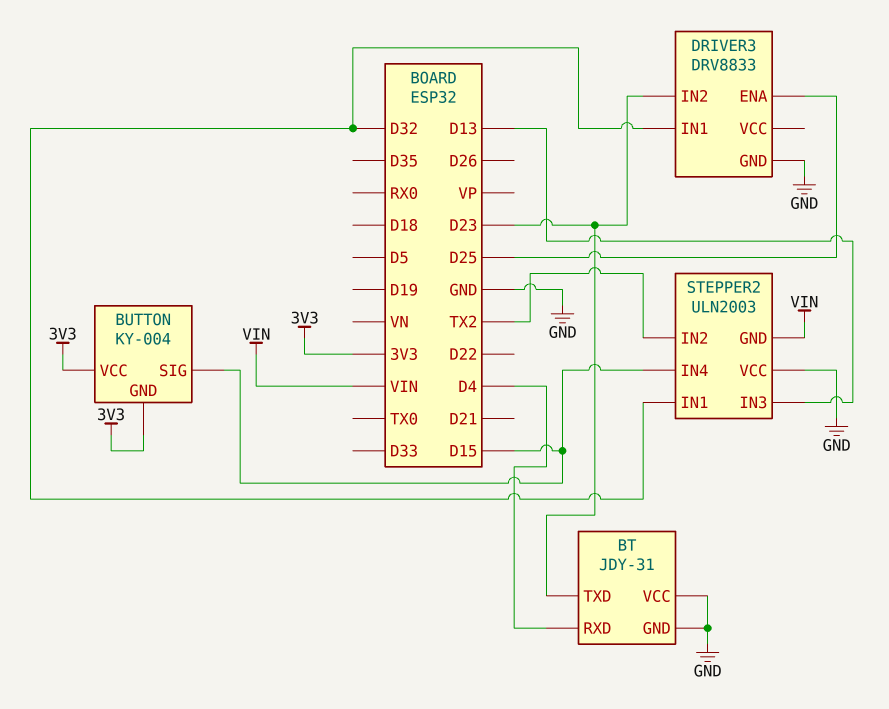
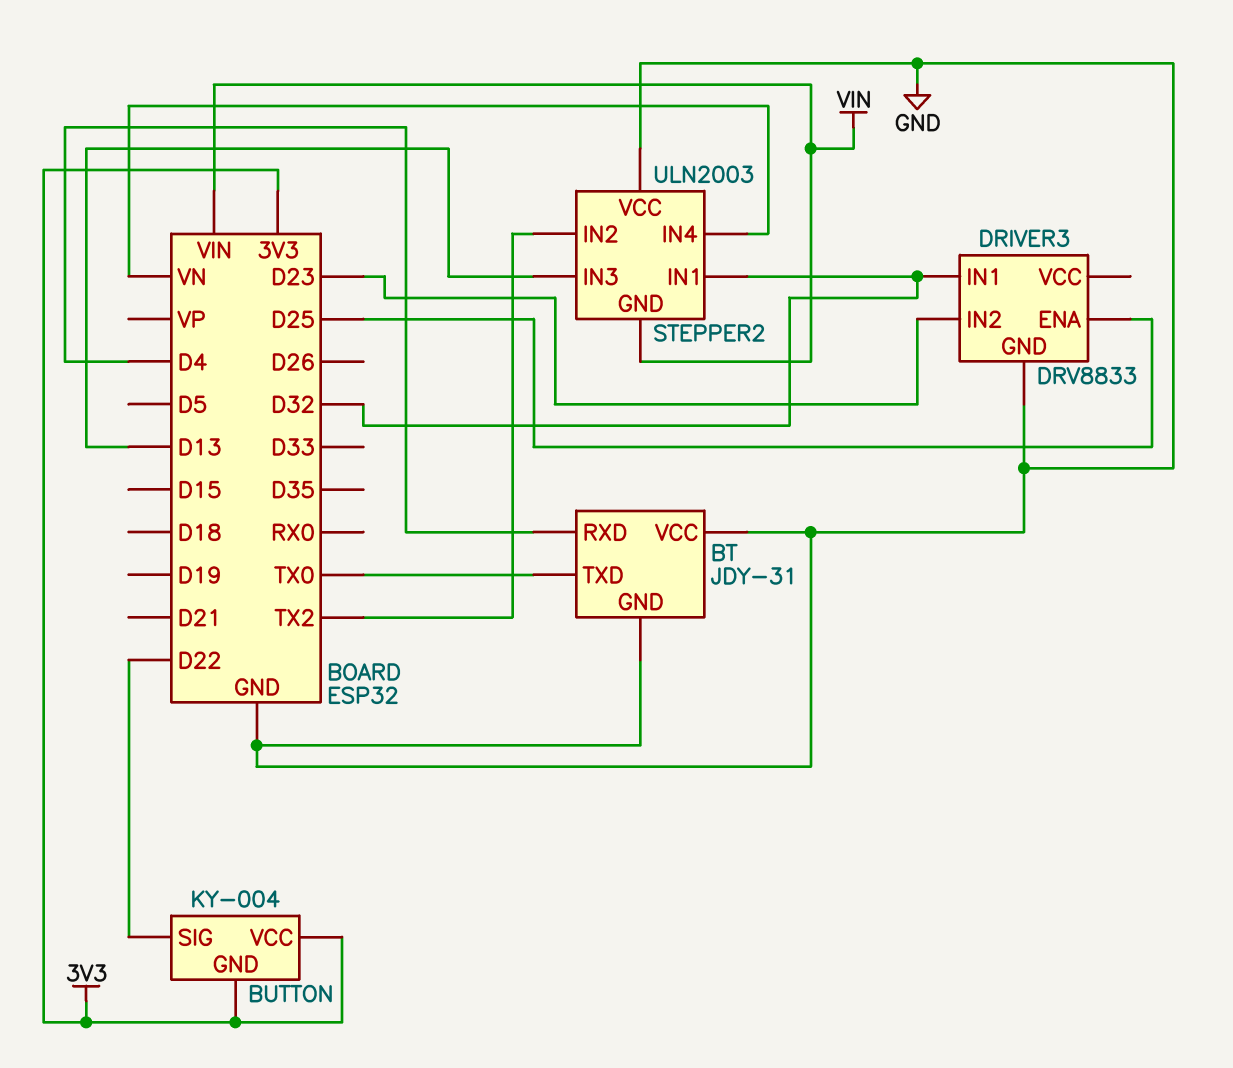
BT pin TXD: D23 -> TX0
BUTTON pin SIG: D15 -> D22
STEPPER2 pin IN4: D15 -> VN

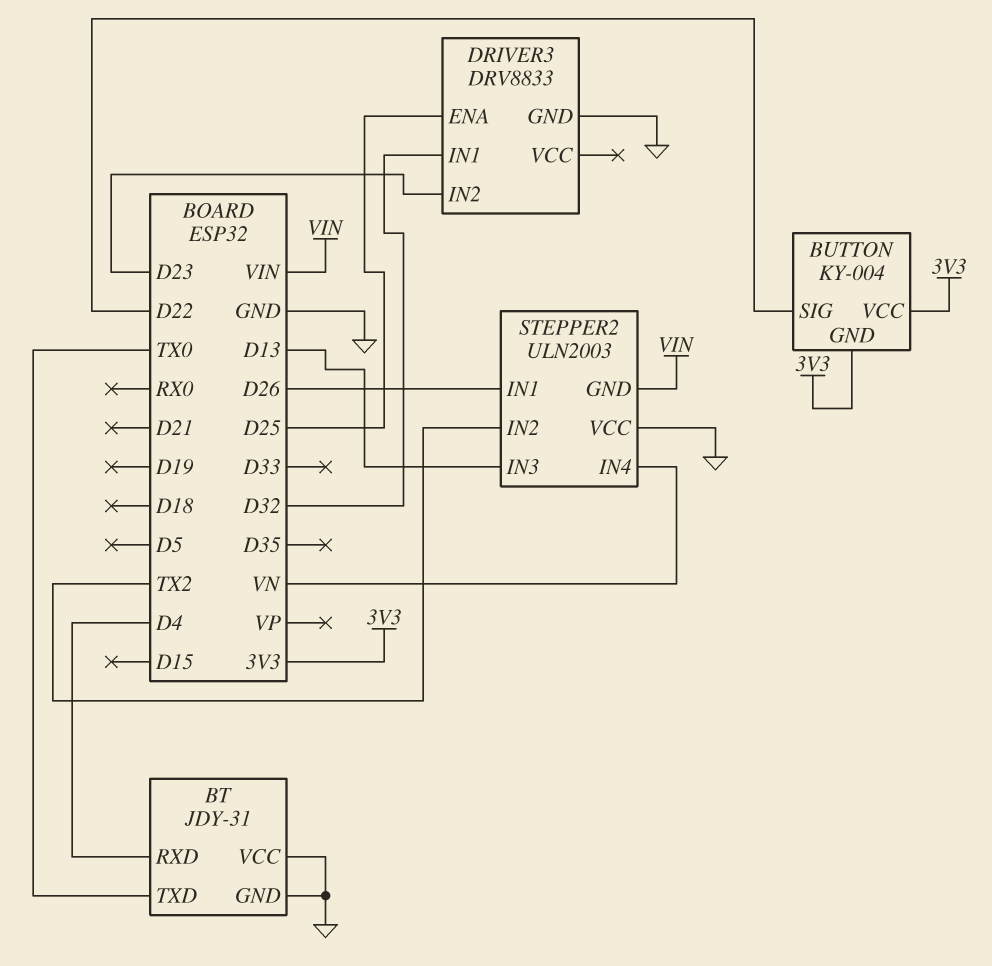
STEPPER2 pin IN1: D32 -> D26

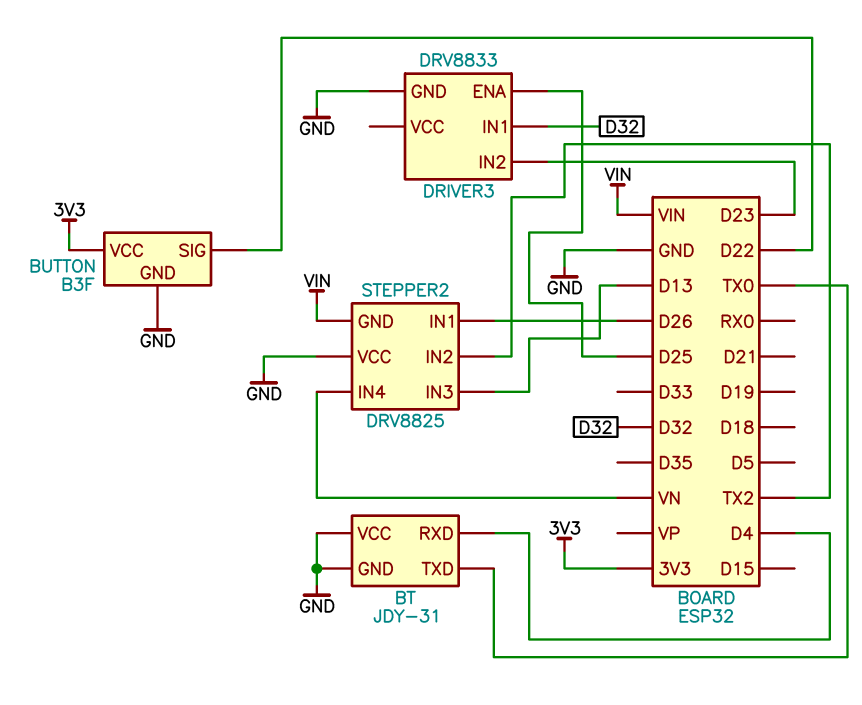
BUTTON: KY-004 -> B3F
BUTTON pin GND: 3V3 -> GND
STEPPER2: ULN2003 -> DRV8825

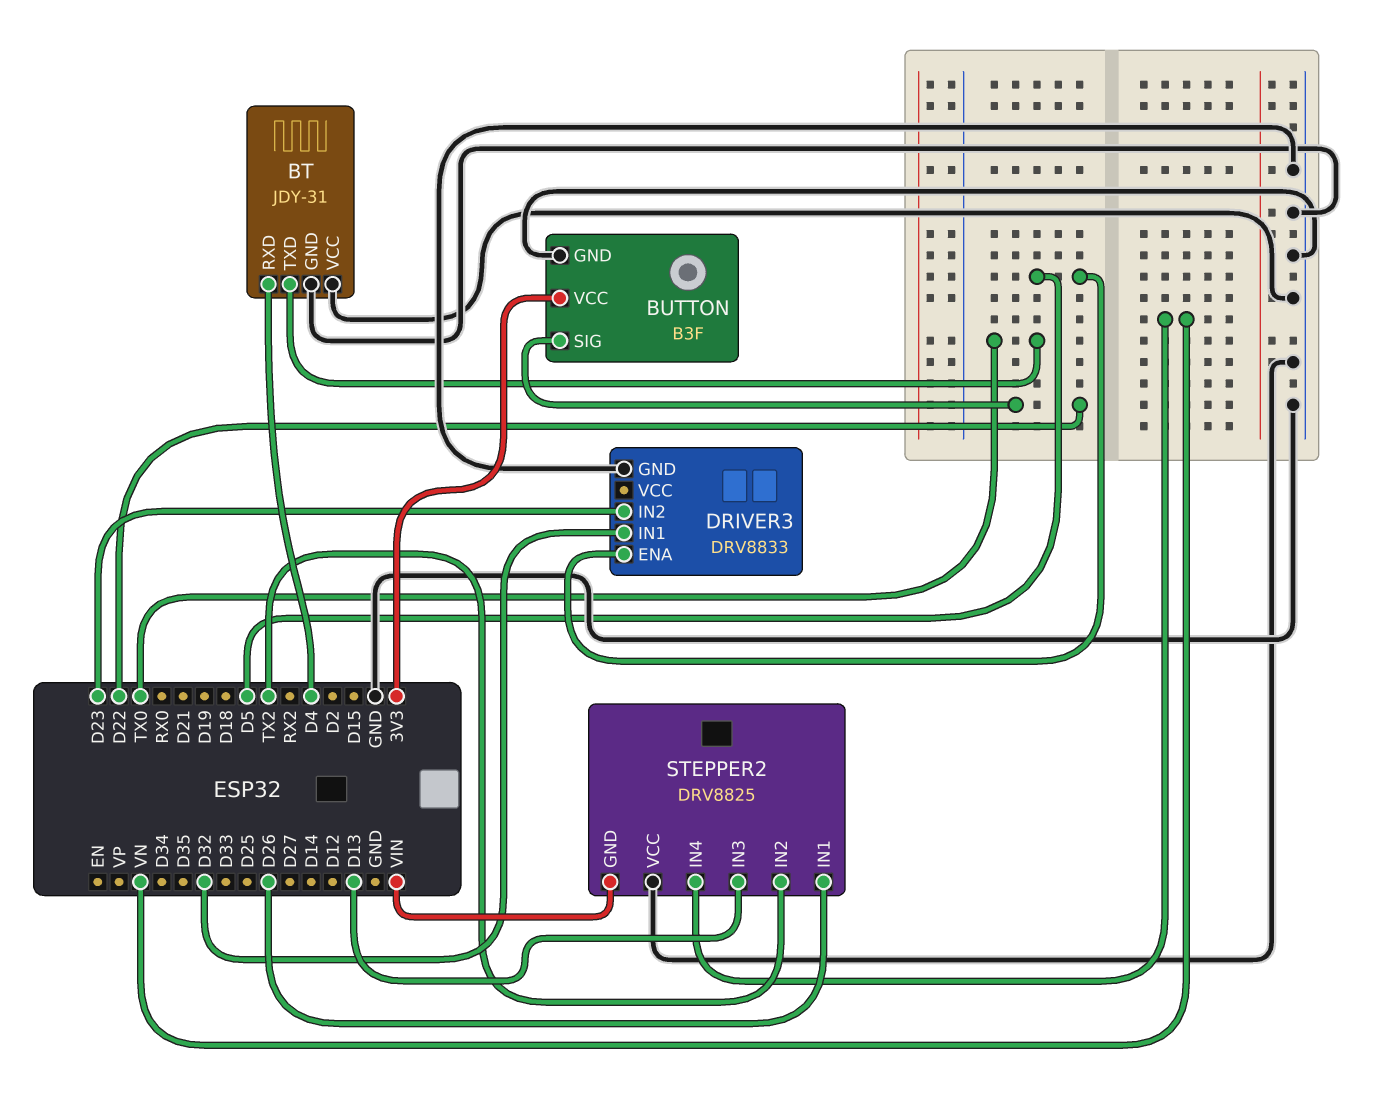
DRIVER3 pin ENA: D25 -> D5

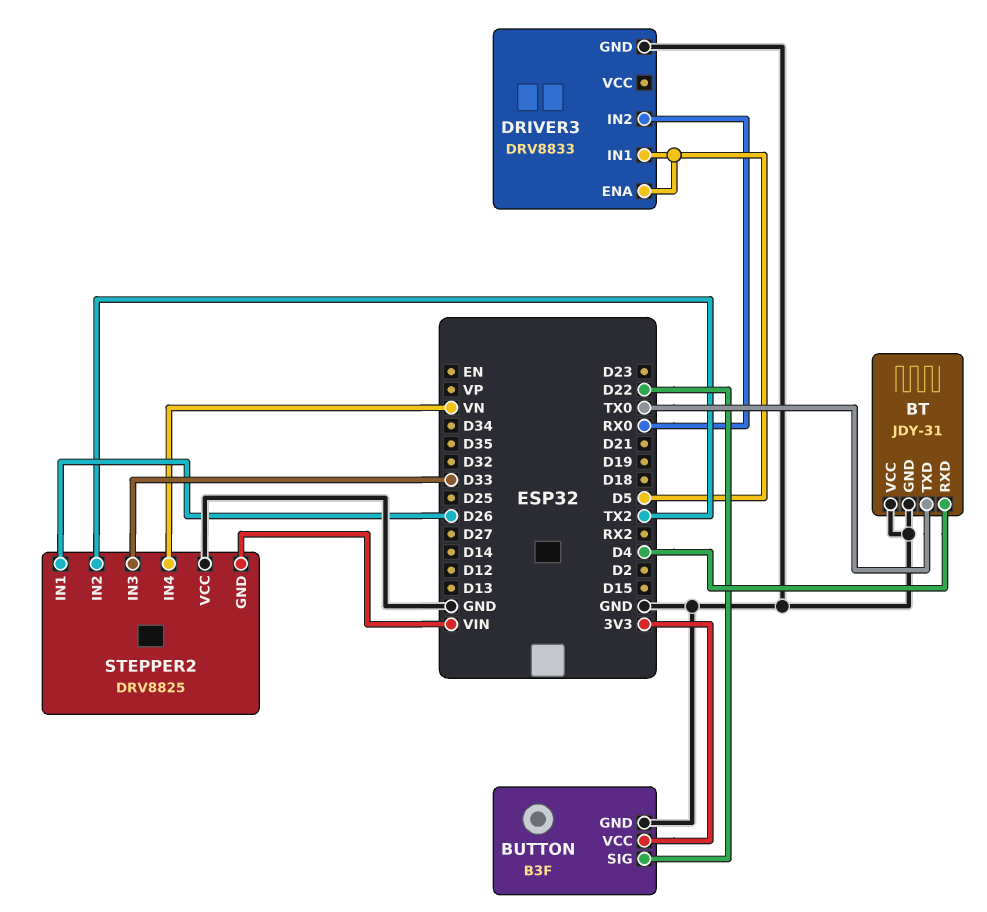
DRIVER3 pin IN1: D32 -> D5
DRIVER3 pin IN2: D23 -> RX0
STEPPER2 pin IN3: D13 -> D33

